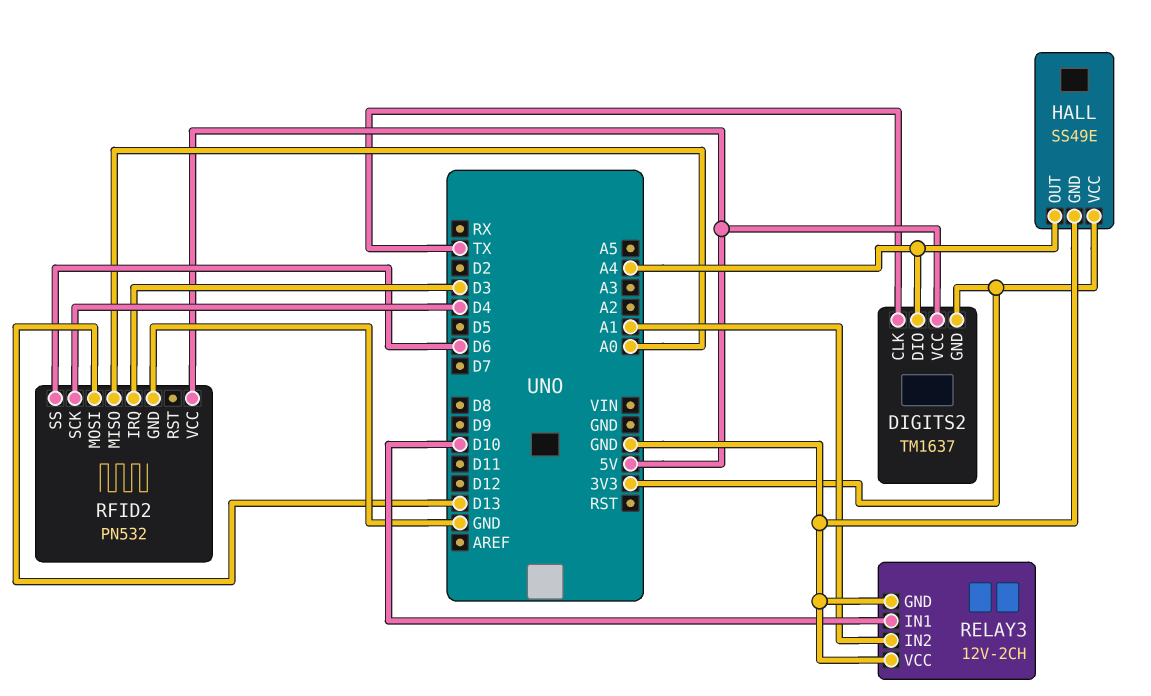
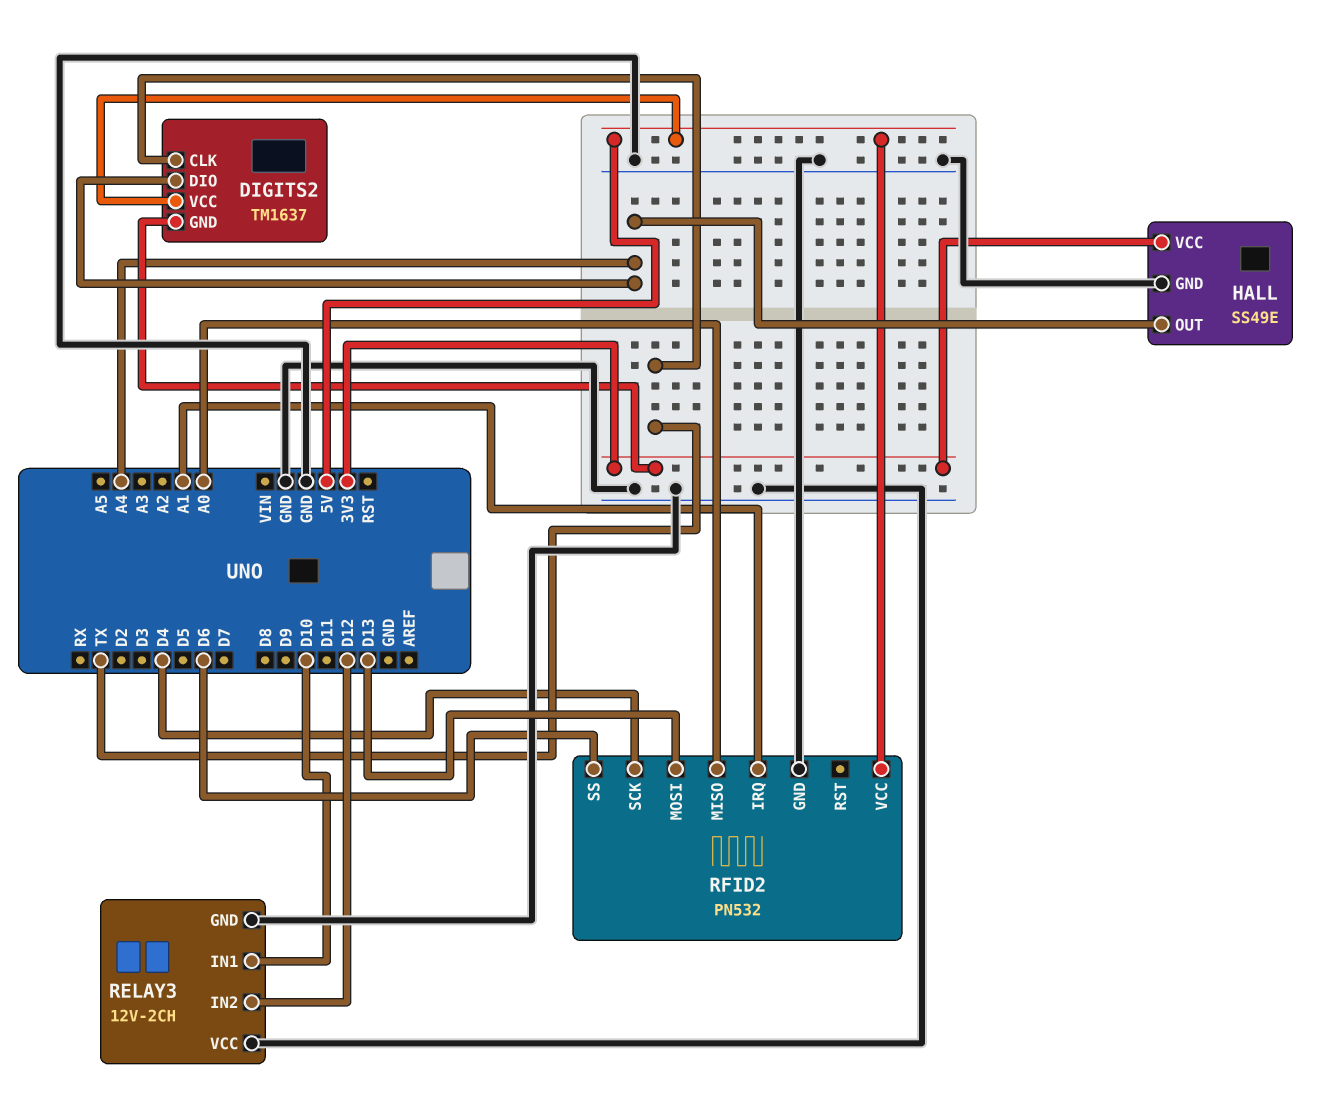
RELAY3 pin IN2: A1 -> D12
RFID2 pin IRQ: D3 -> A1

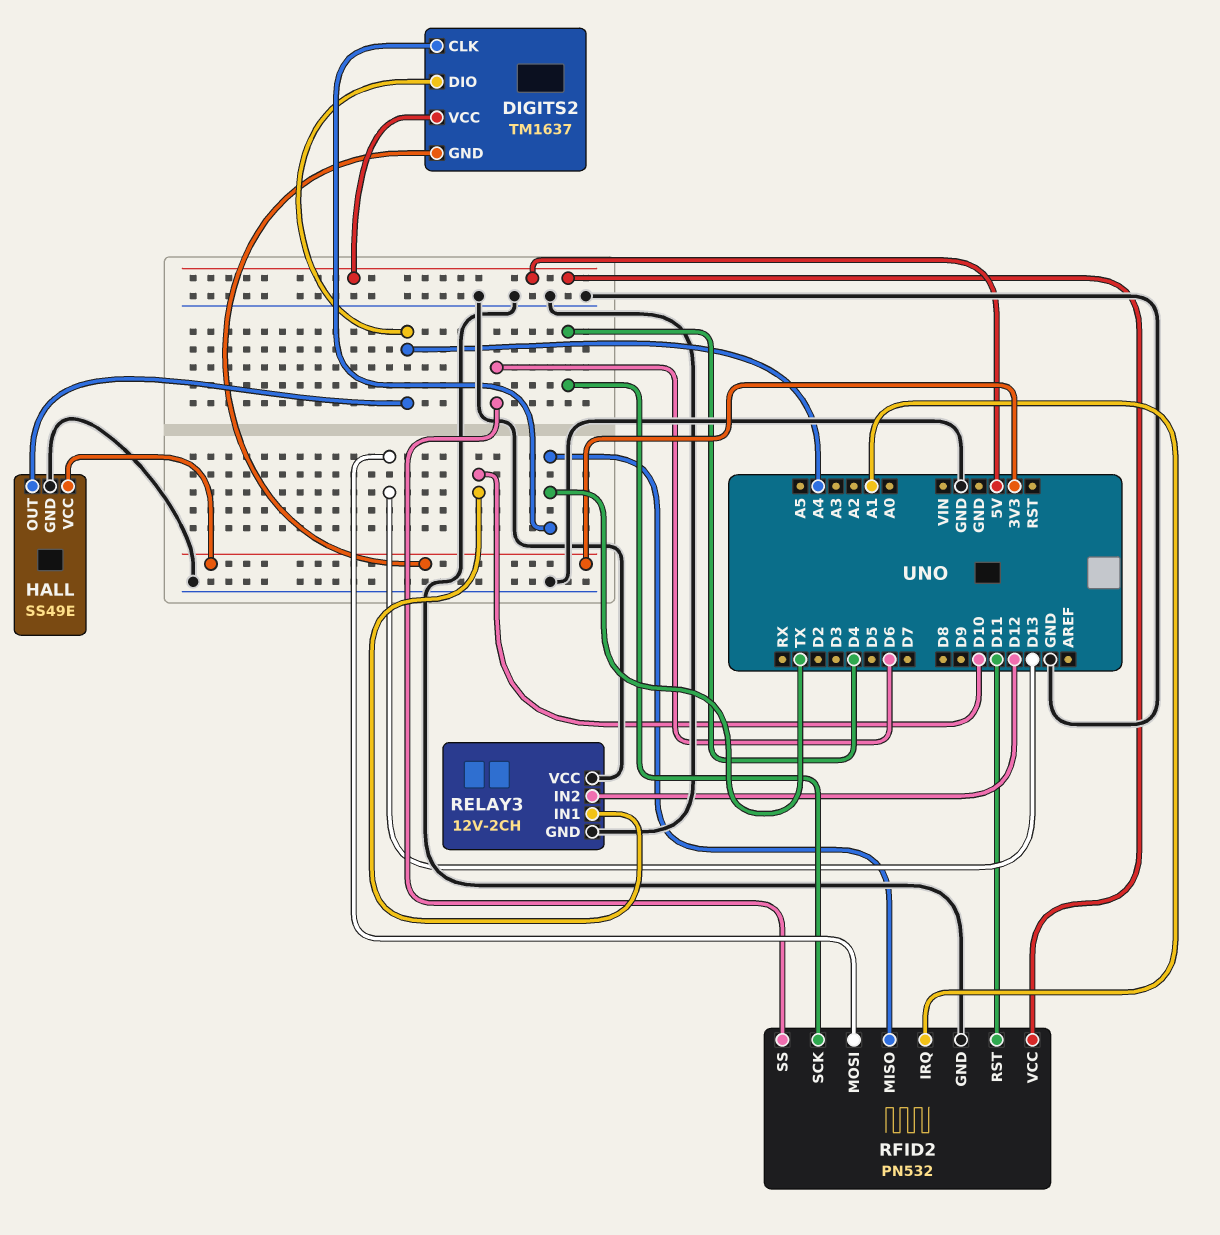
RFID2 pin MISO: A0 -> TX
RFID2 pin RST: none -> D11

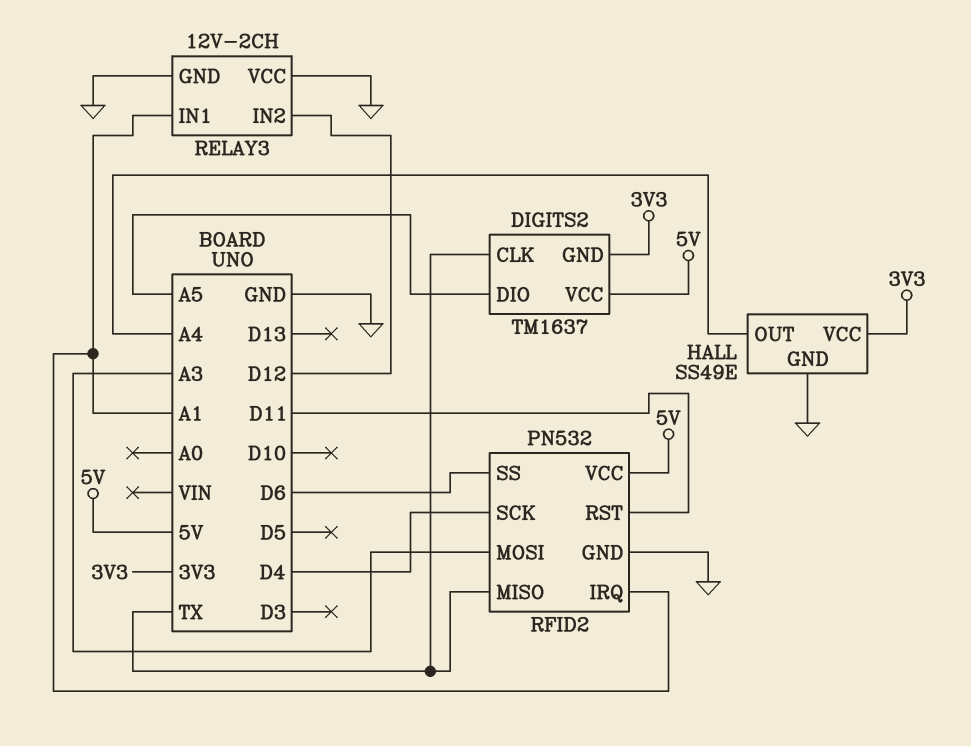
DIGITS2 pin DIO: A4 -> A5
RELAY3 pin IN1: D10 -> A1
RFID2 pin MOSI: D13 -> A3

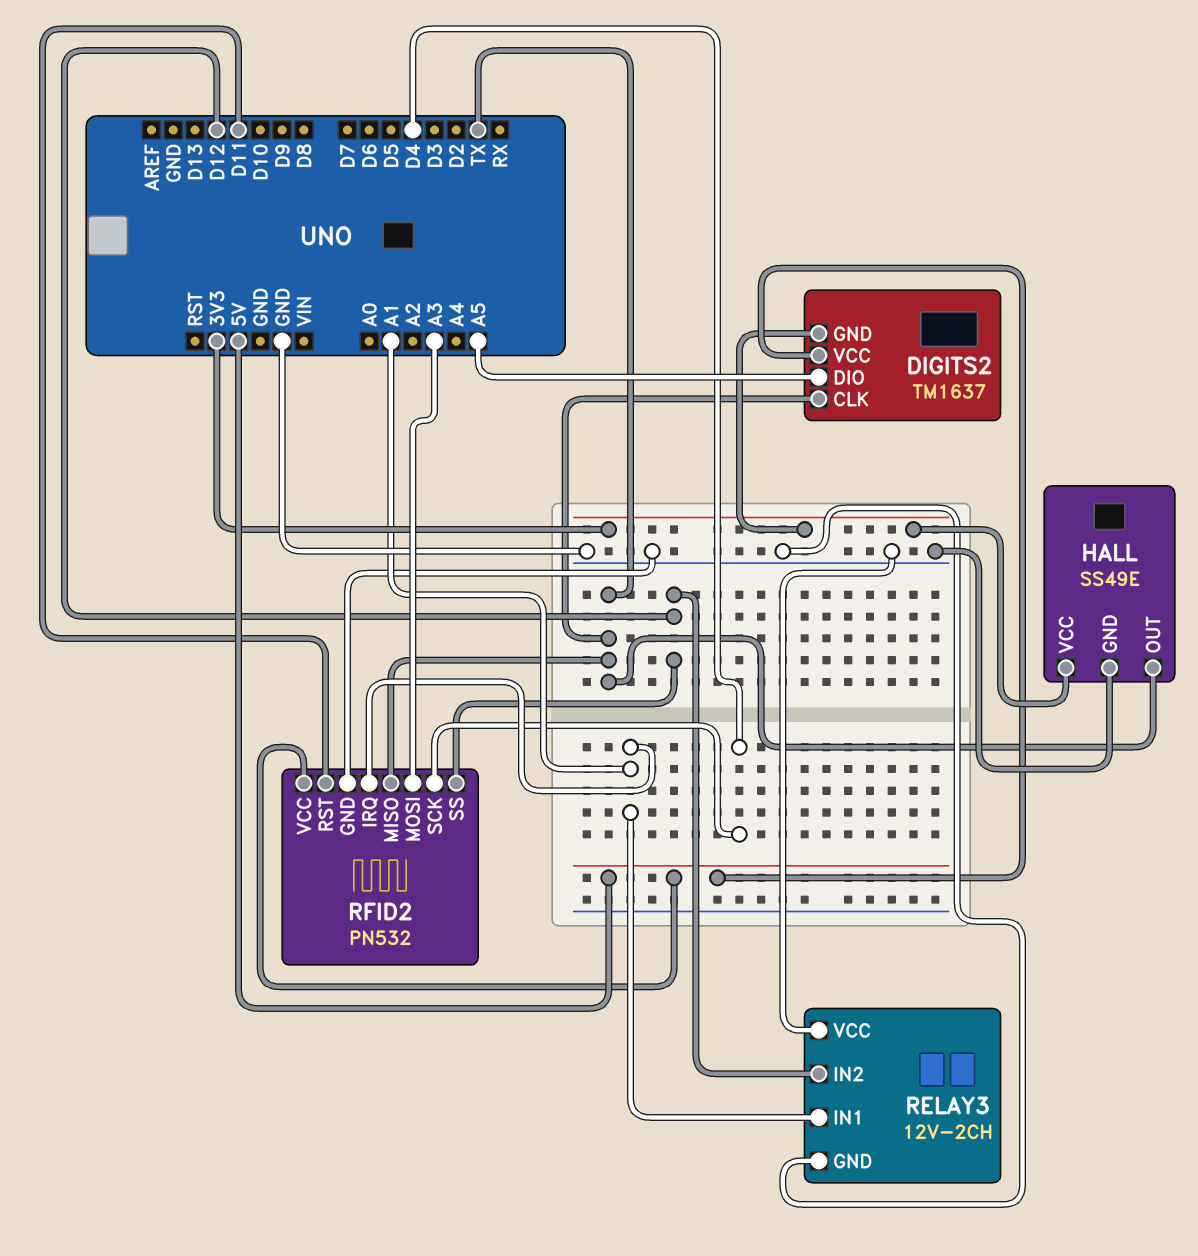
HALL pin OUT: A4 -> TX
RFID2 pin SS: D6 -> D12

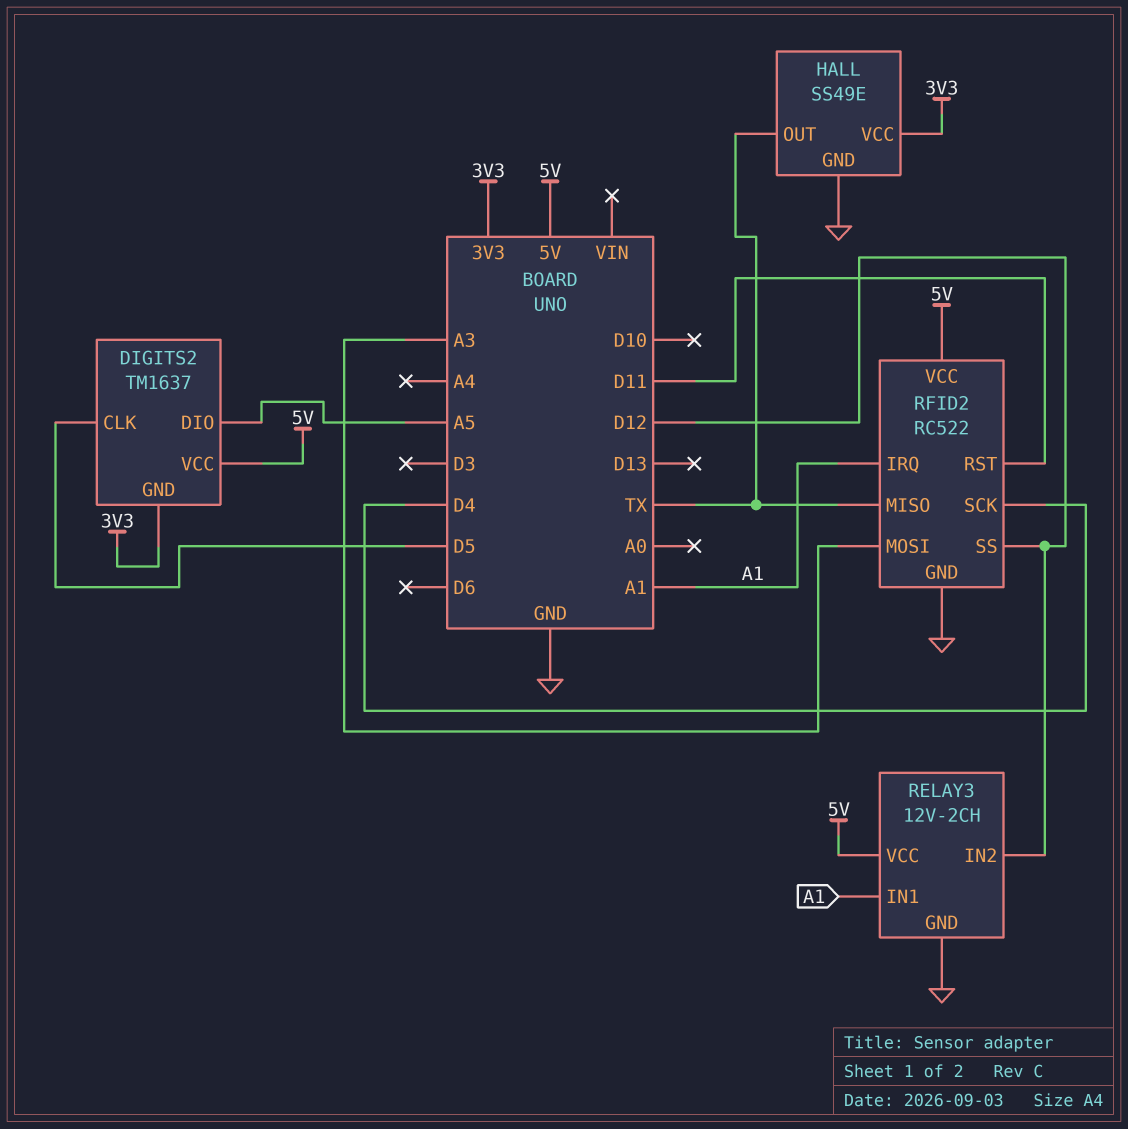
DIGITS2 pin CLK: TX -> D5
RELAY3 pin VCC: GND -> 5V
RFID2: PN532 -> RC522

